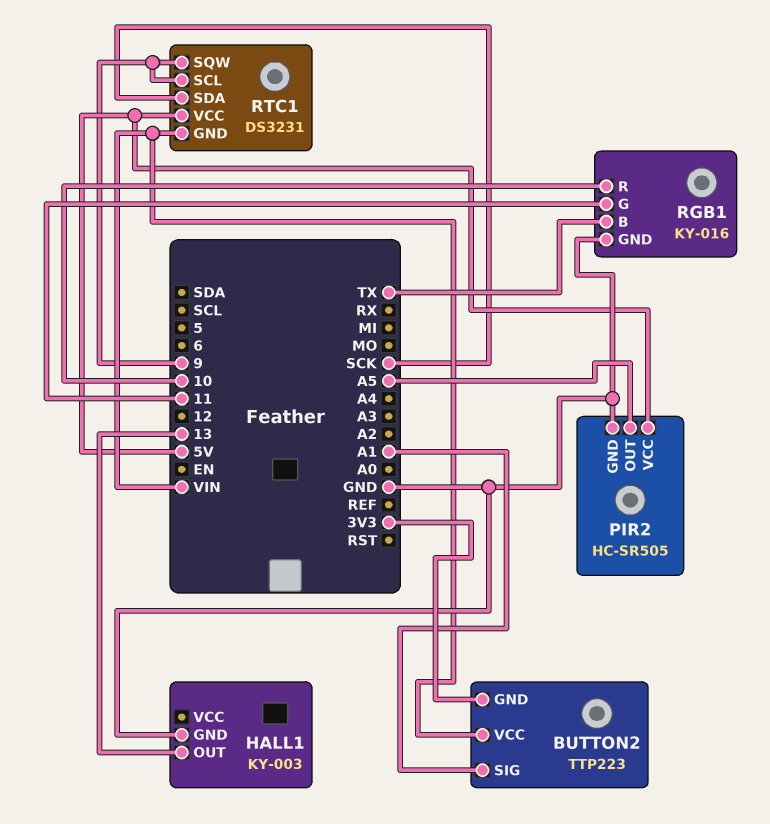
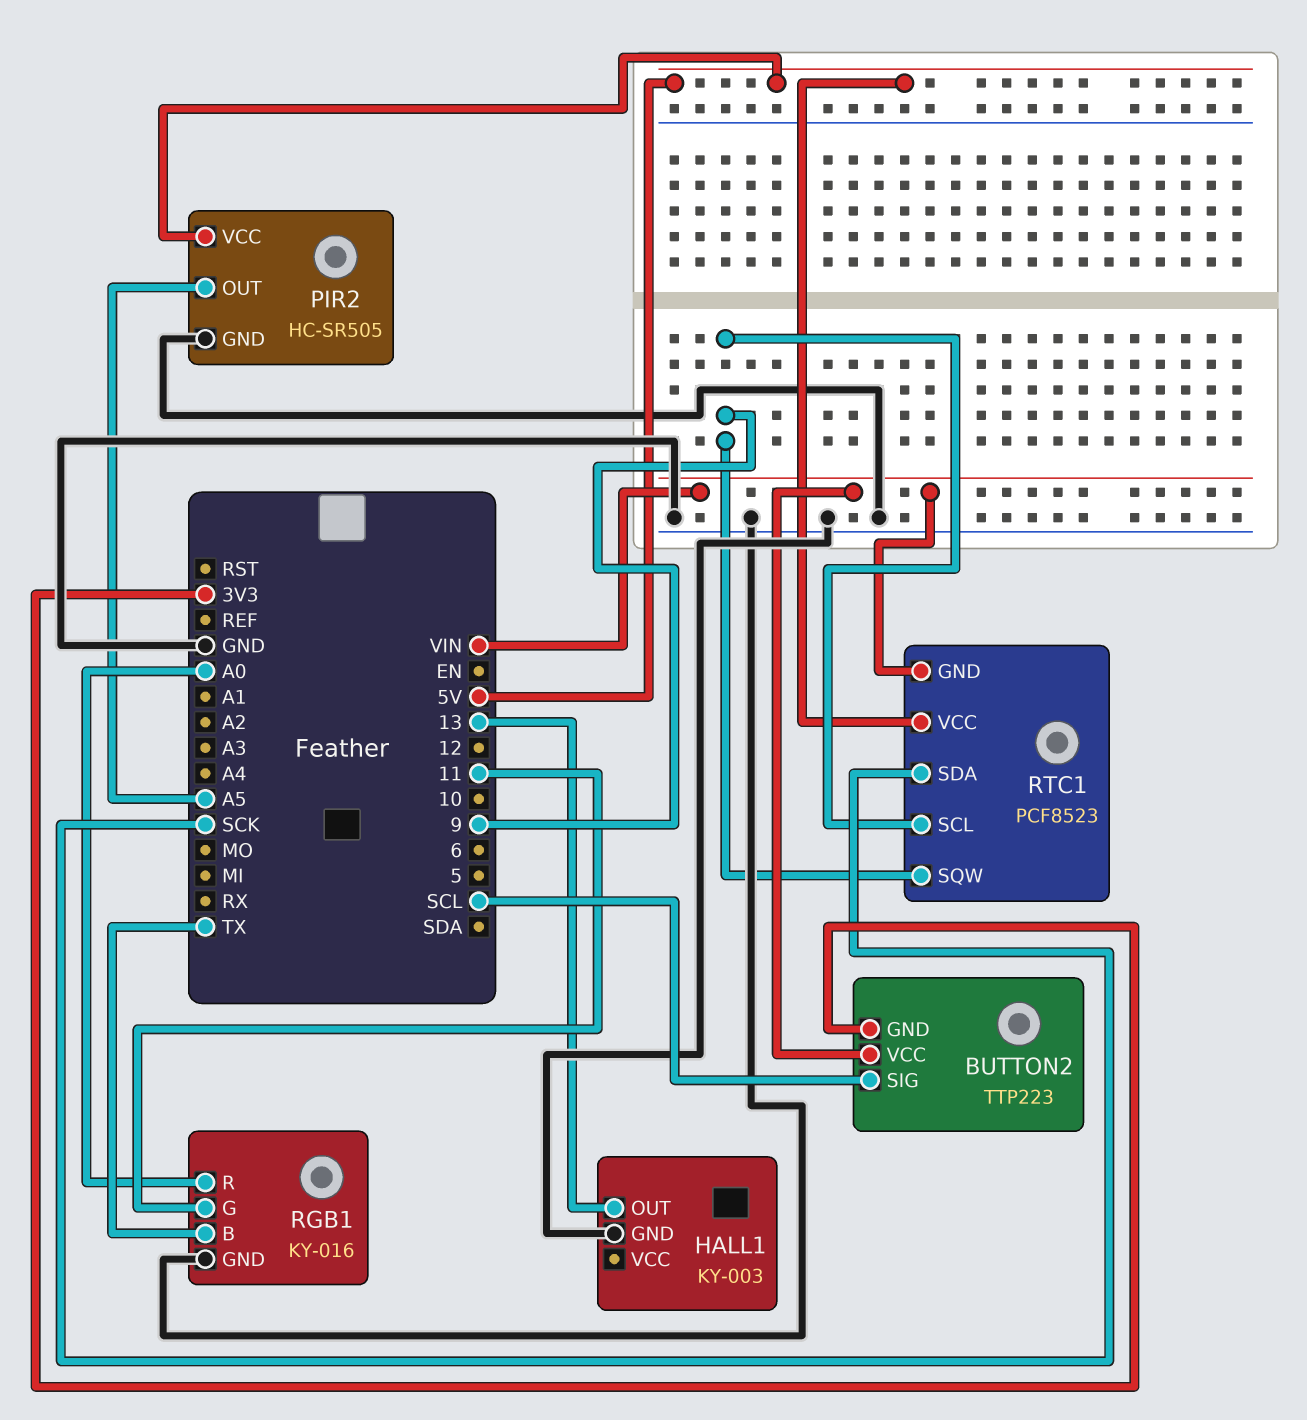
BUTTON2 pin SIG: A1 -> SCL
RGB1 pin R: 10 -> A0
RTC1: DS3231 -> PCF8523

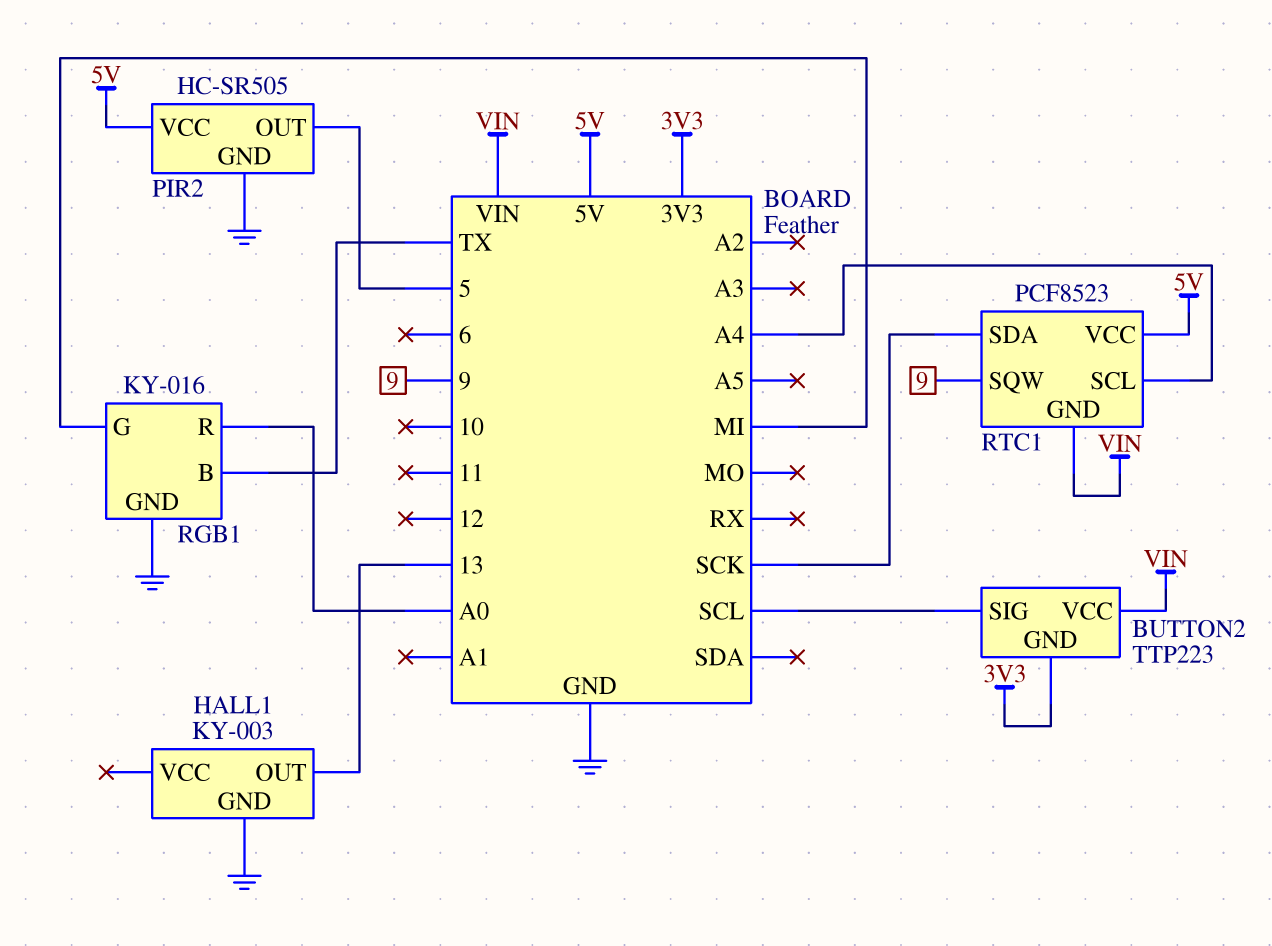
PIR2 pin OUT: A5 -> 5
RGB1 pin G: 11 -> MI
RTC1 pin SCL: 9 -> A4

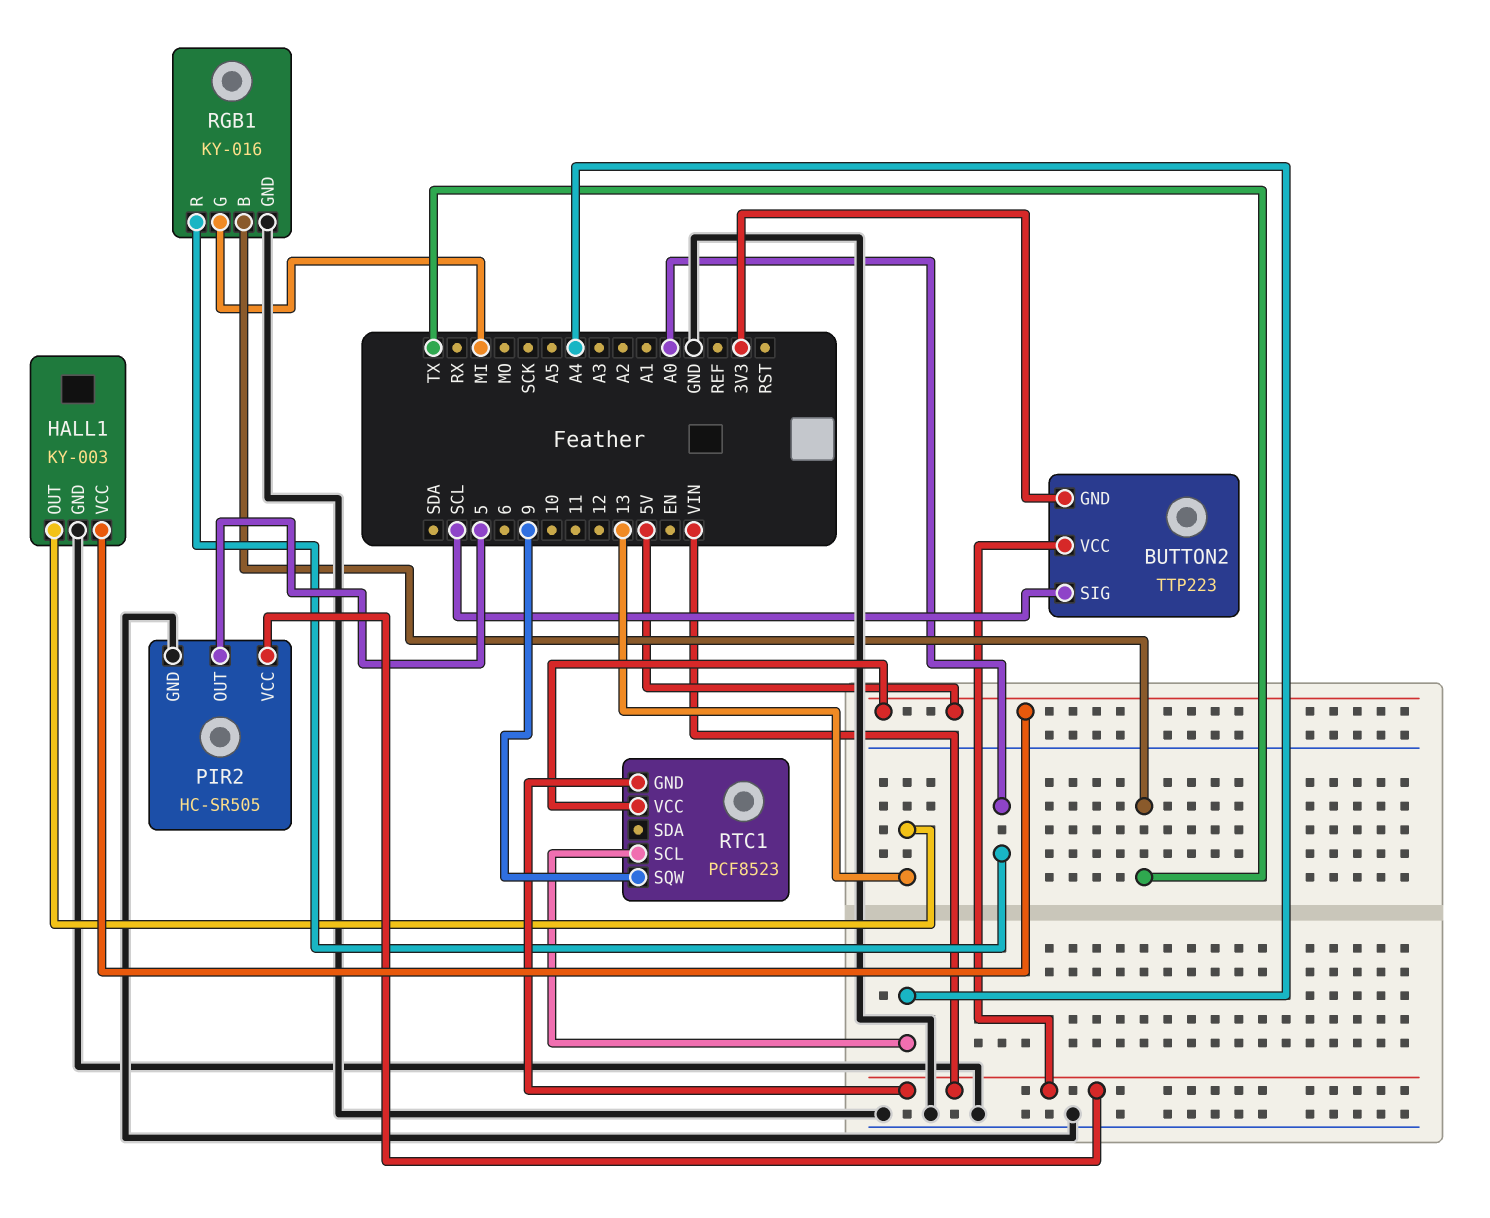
HALL1 pin VCC: none -> 5V
PIR2 pin VCC: 5V -> VIN
RTC1 pin SDA: SCK -> none

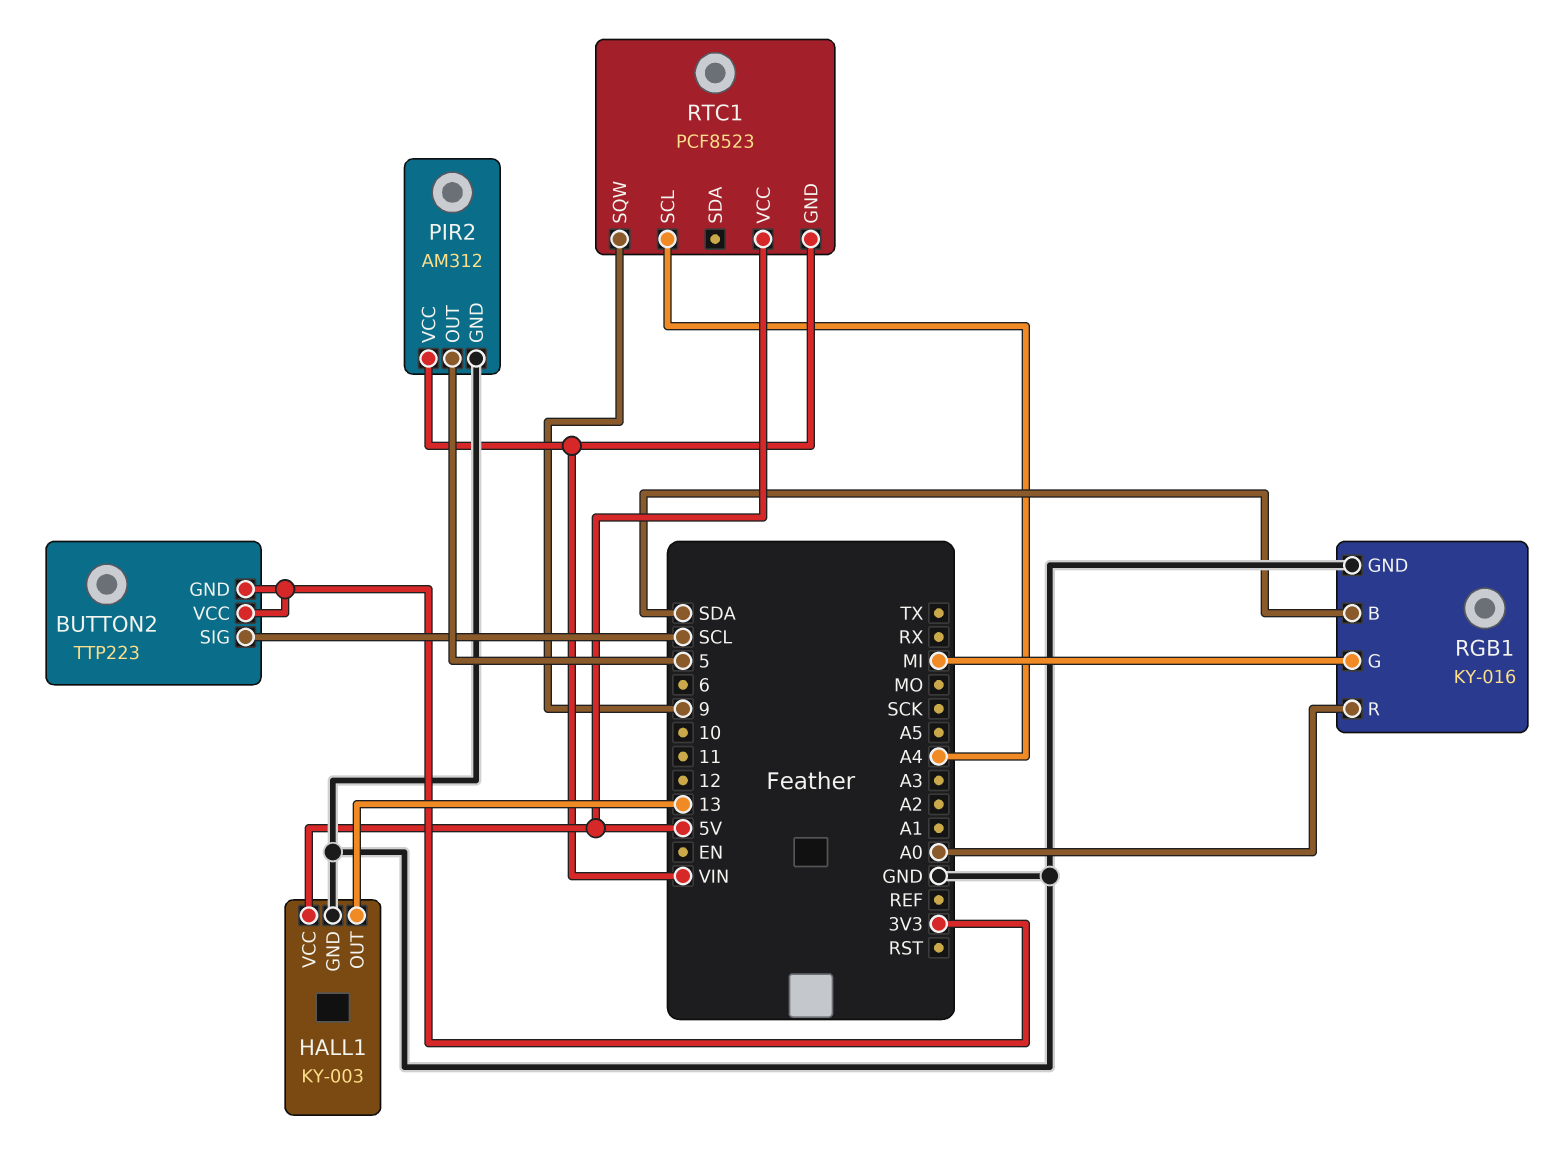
BUTTON2 pin VCC: VIN -> 3V3
PIR2: HC-SR505 -> AM312
RGB1 pin B: TX -> SDA

